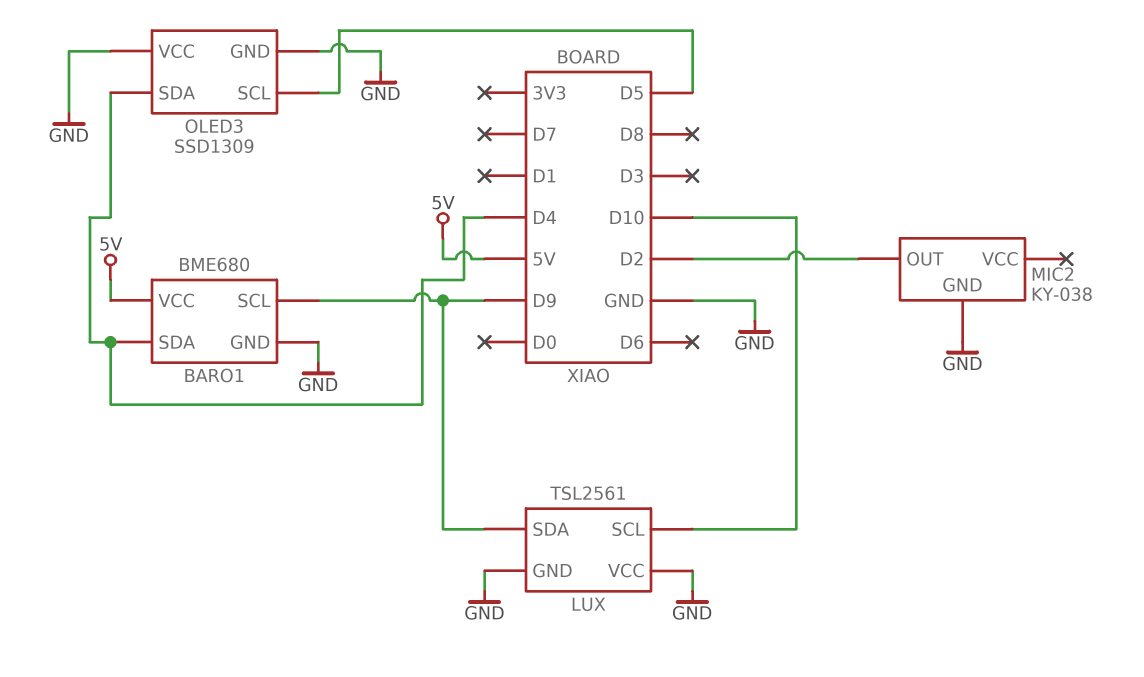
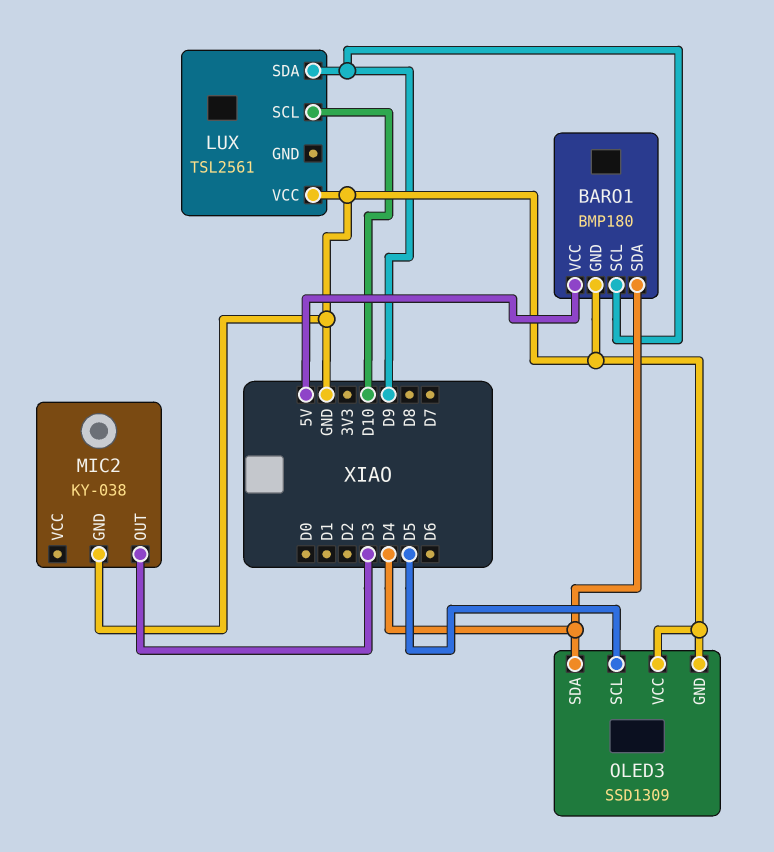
BARO1: BME680 -> BMP180
LUX pin GND: GND -> none
MIC2 pin OUT: D2 -> D3

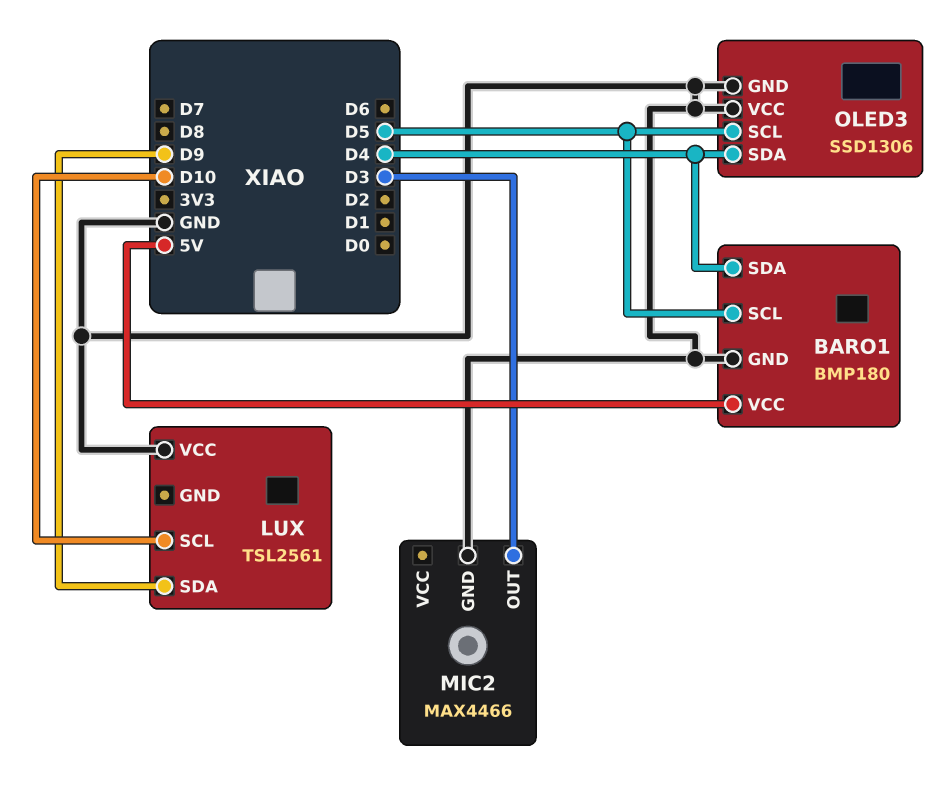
BARO1 pin SCL: D9 -> D5
MIC2: KY-038 -> MAX4466
OLED3: SSD1309 -> SSD1306

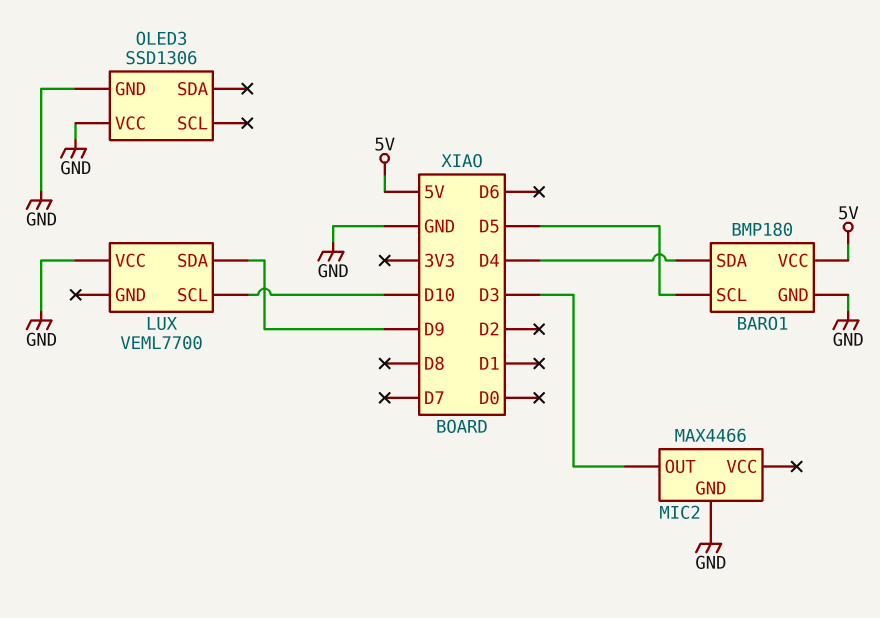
LUX: TSL2561 -> VEML7700
OLED3 pin SCL: D5 -> none
OLED3 pin SDA: D4 -> none

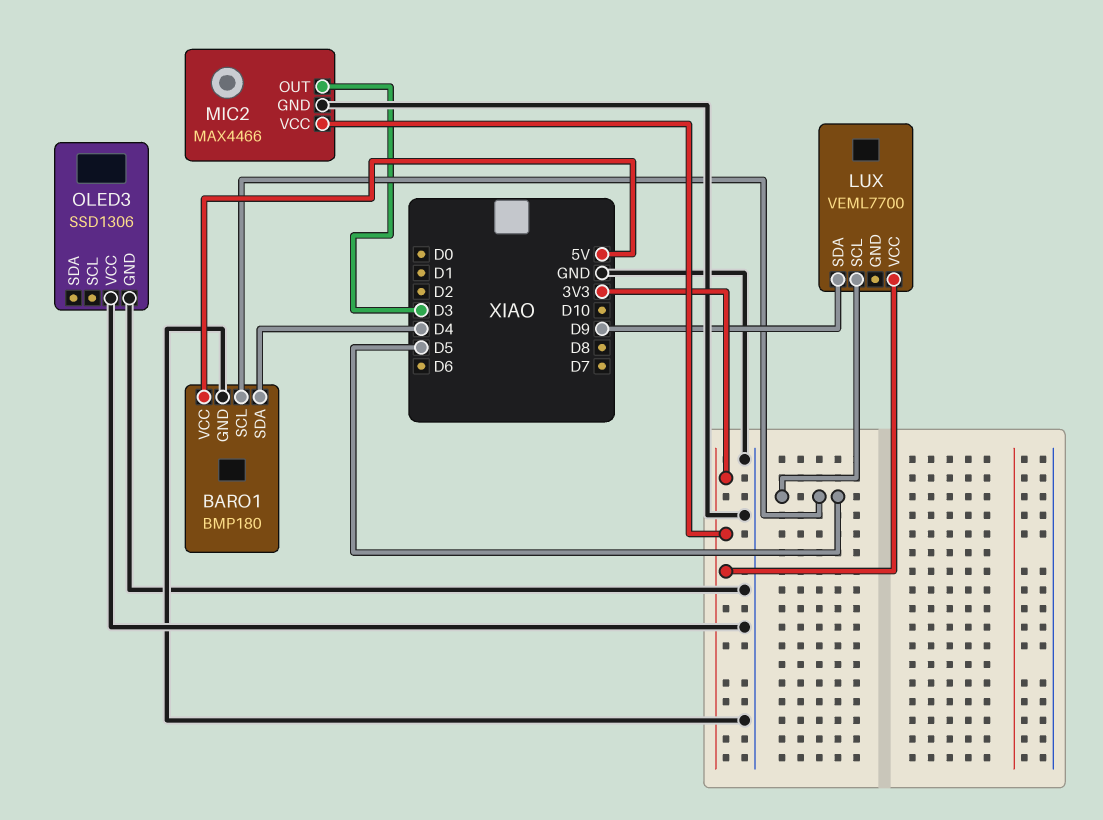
LUX pin SCL: D10 -> D5
LUX pin VCC: GND -> 3V3
MIC2 pin VCC: none -> 3V3

